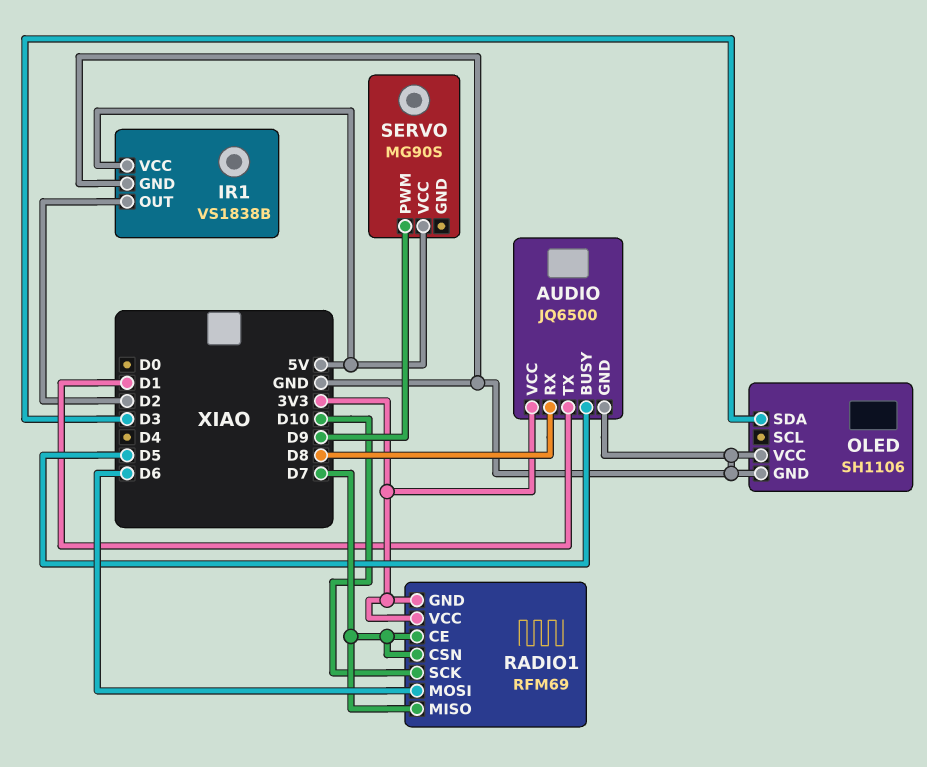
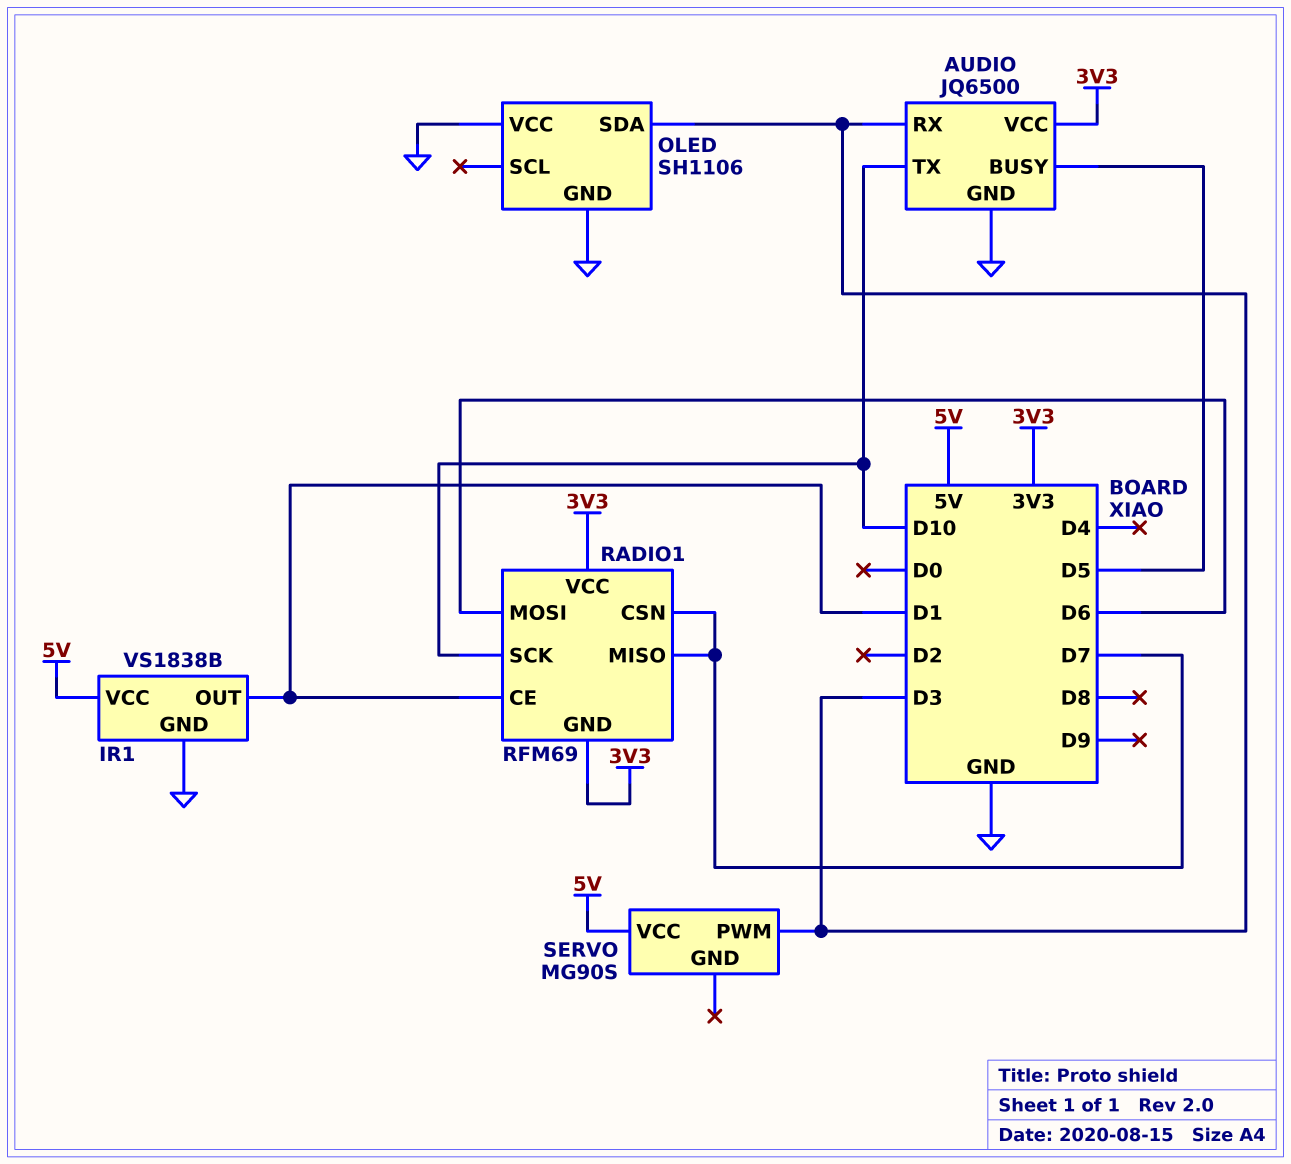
AUDIO pin RX: D8 -> D3
AUDIO pin TX: D1 -> D10
IR1 pin OUT: D2 -> D1
RADIO1 pin CE: D7 -> D1
SERVO pin PWM: D9 -> D3

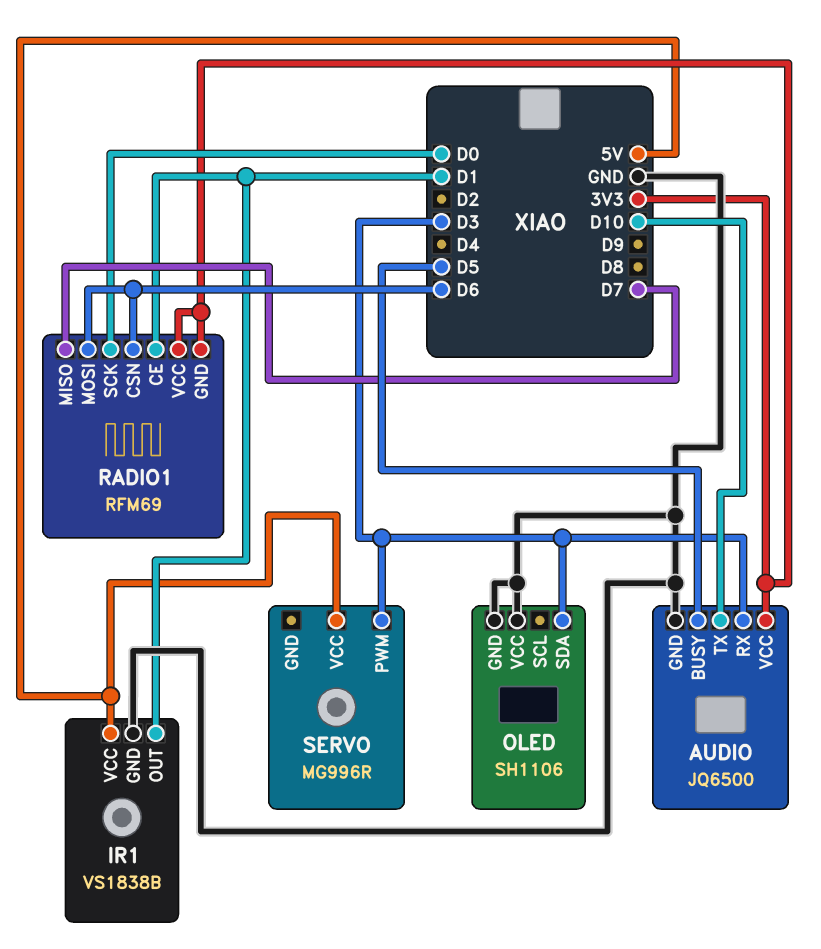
RADIO1 pin CSN: D7 -> D6
RADIO1 pin SCK: D10 -> D0
SERVO: MG90S -> MG996R

